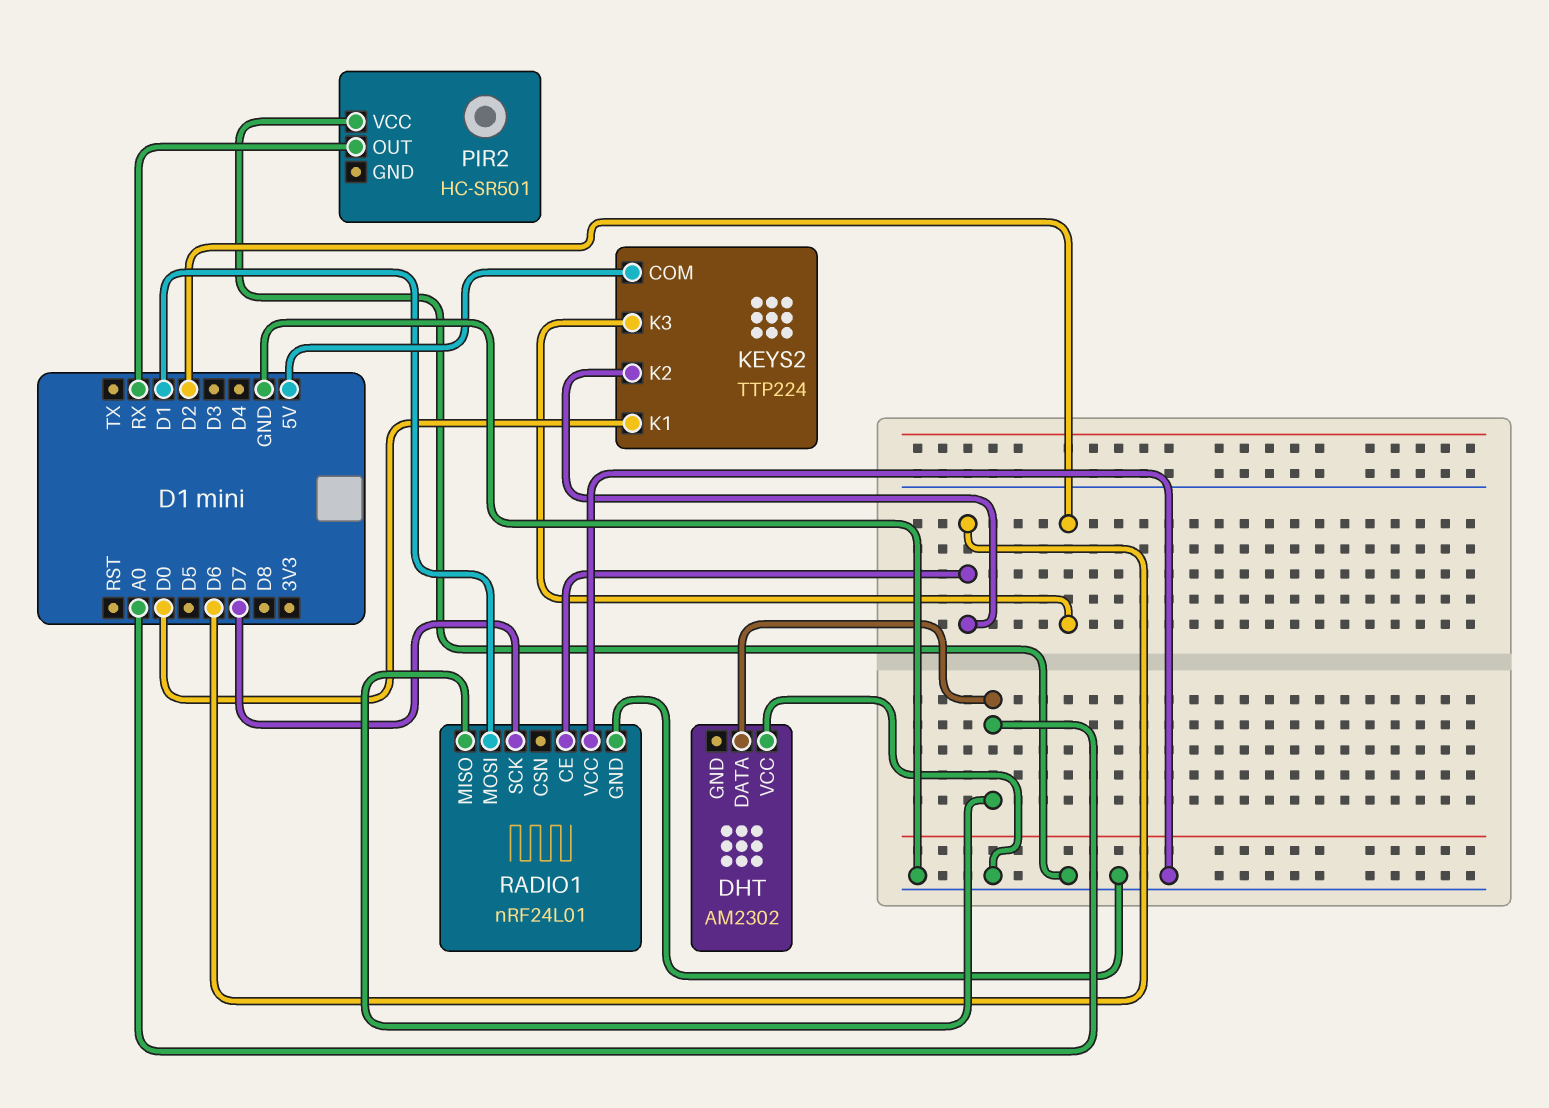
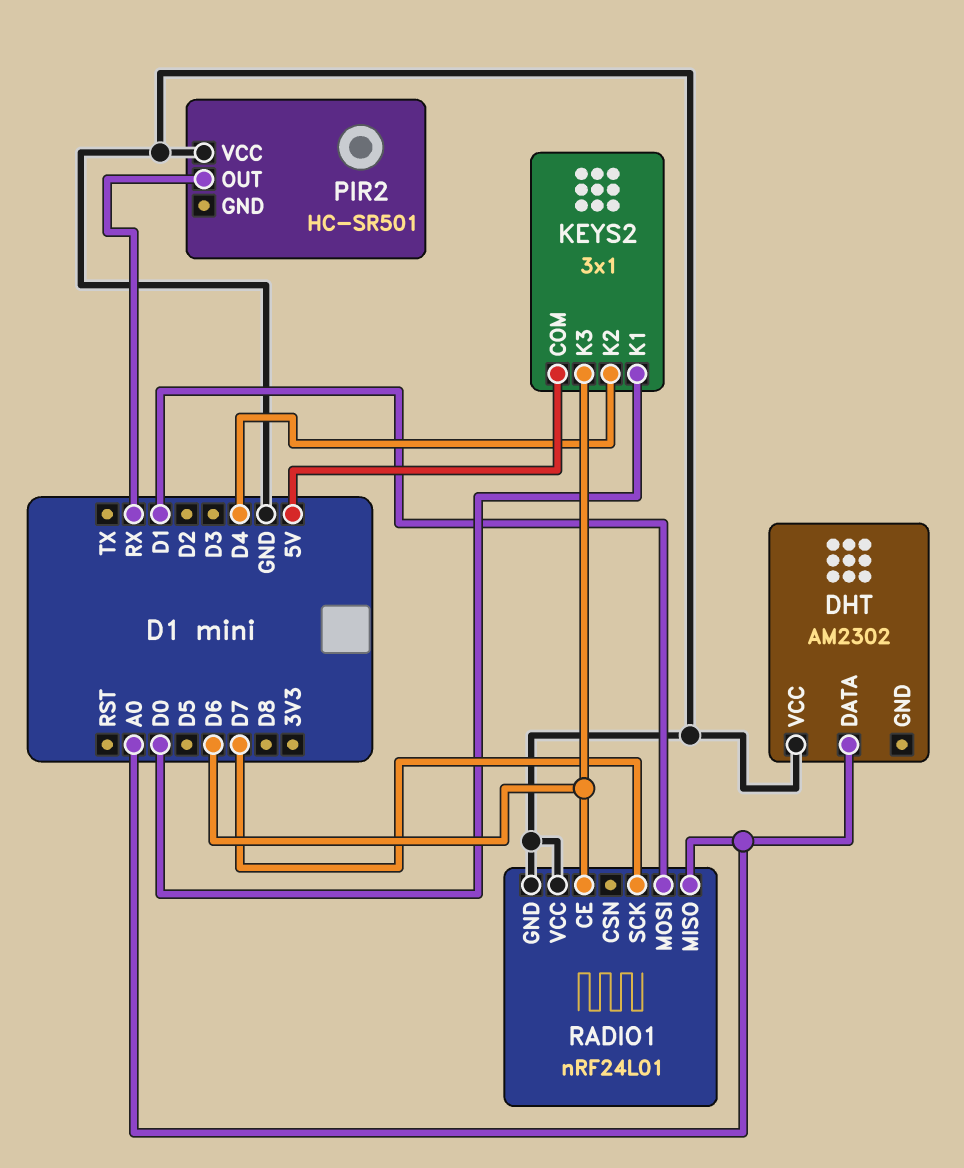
KEYS2: TTP224 -> 3x1
KEYS2 pin K2: D6 -> D4
KEYS2 pin K3: D2 -> D6

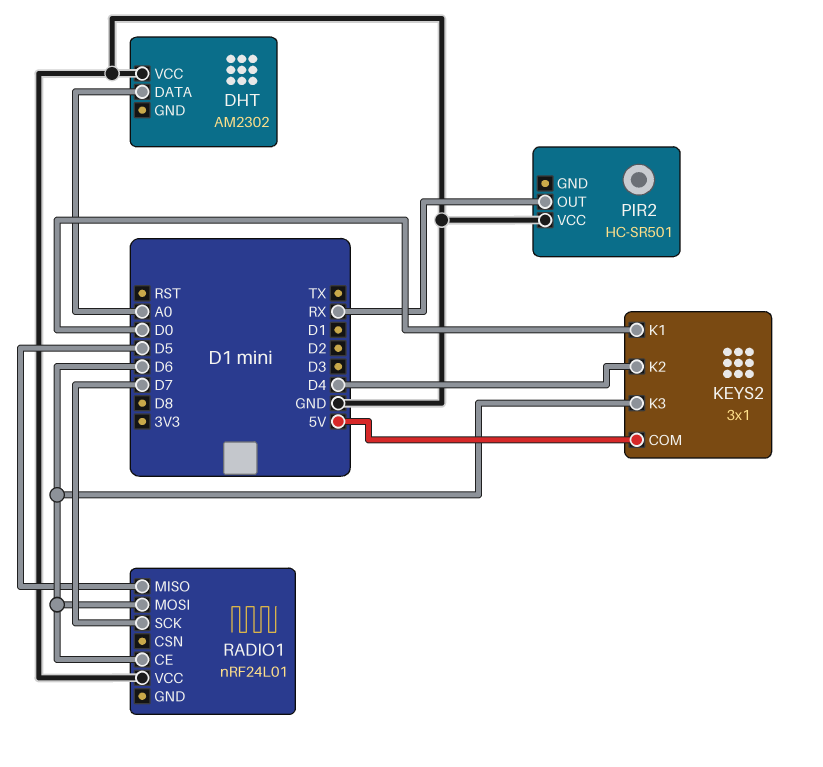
RADIO1 pin GND: GND -> none
RADIO1 pin MISO: A0 -> D5
RADIO1 pin MOSI: D1 -> D6

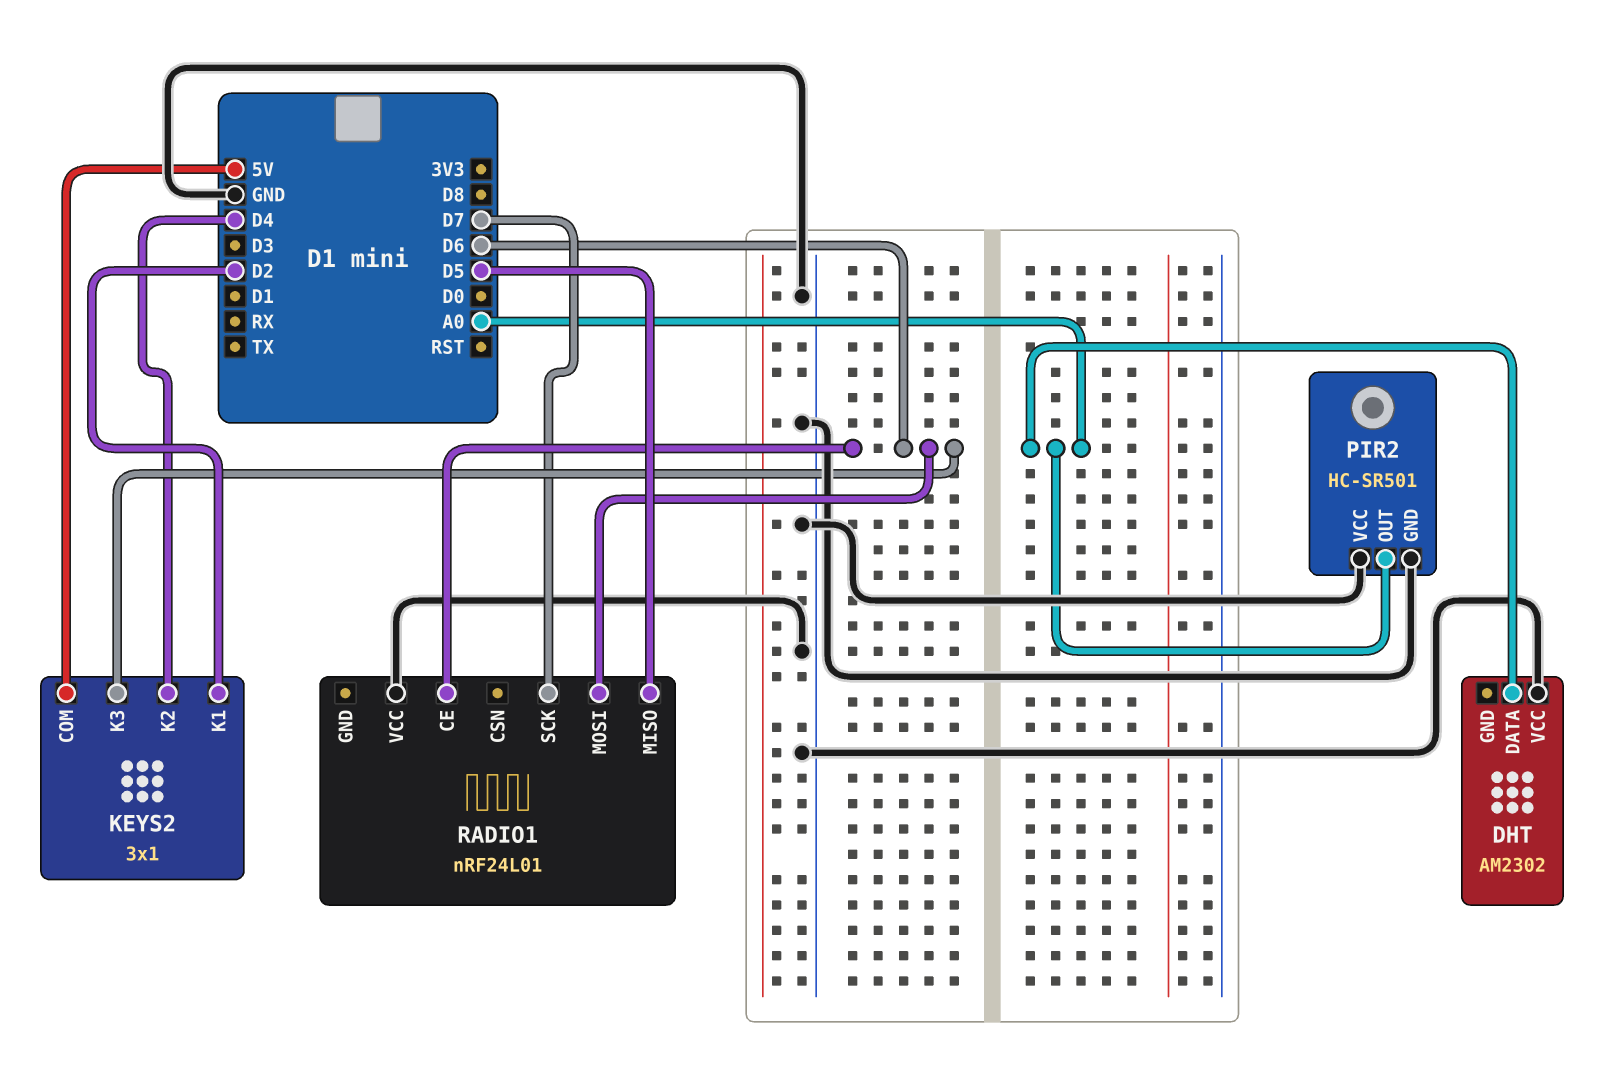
KEYS2 pin K1: D0 -> D2
PIR2 pin GND: none -> GND
PIR2 pin OUT: RX -> A0

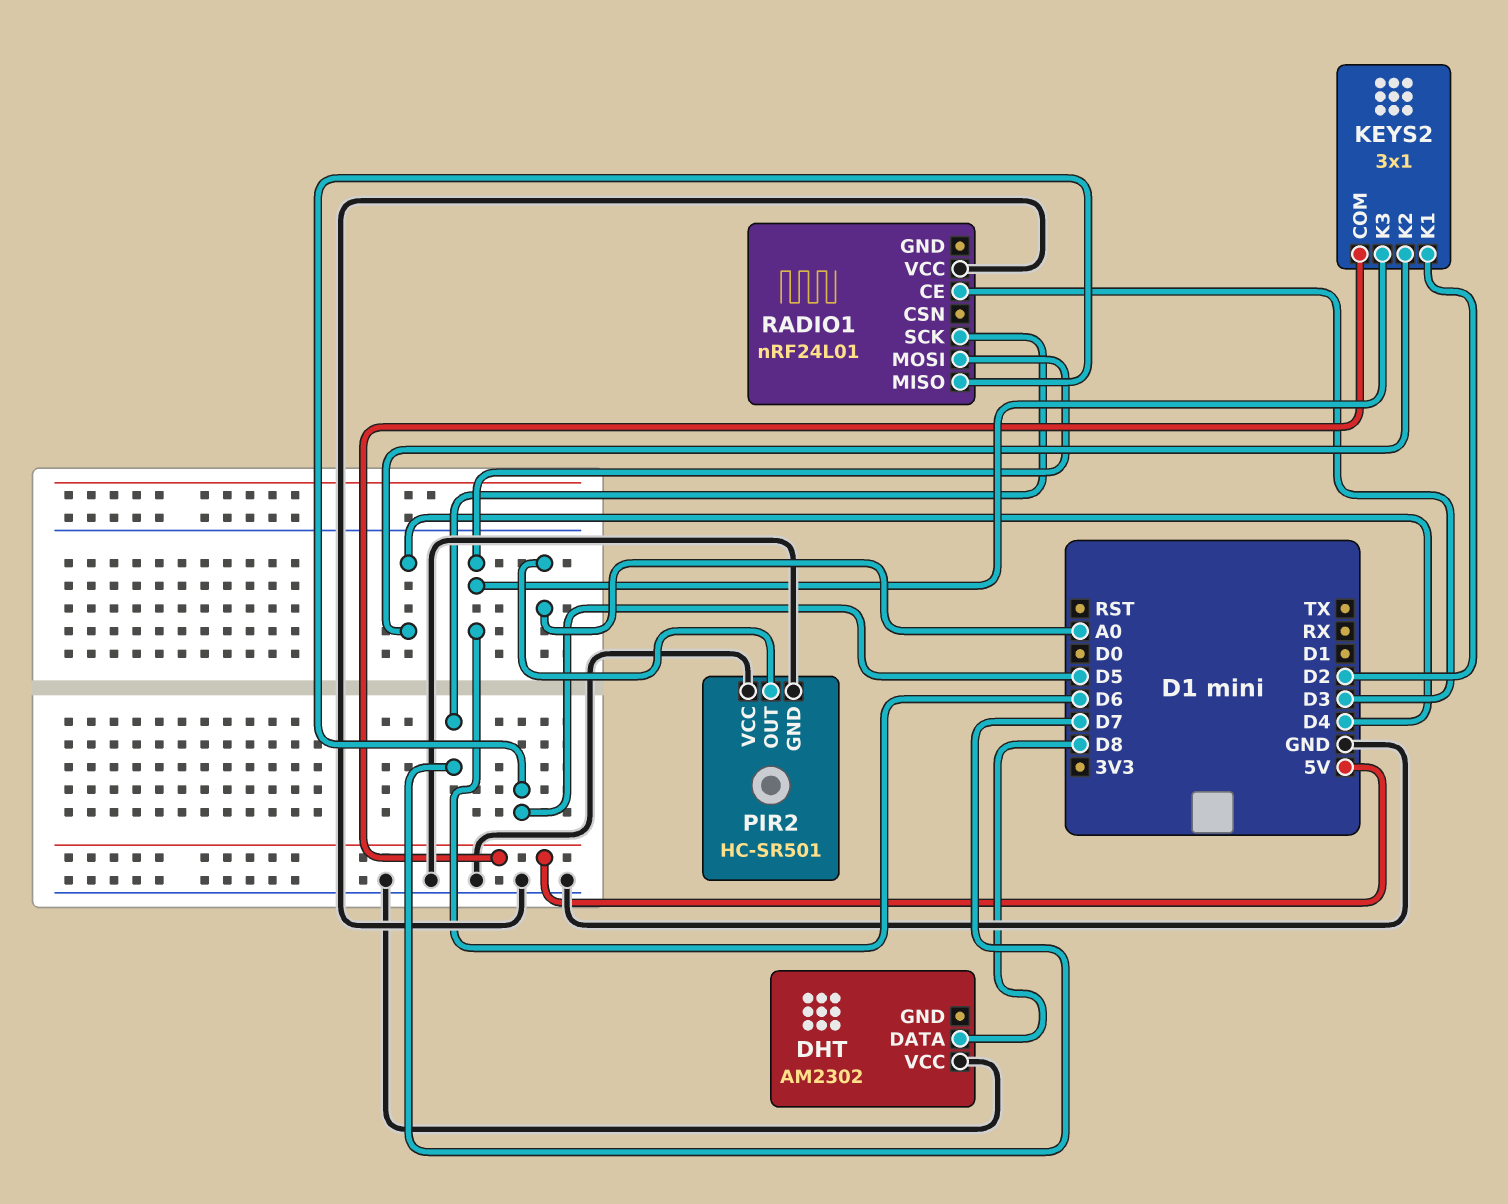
DHT pin DATA: A0 -> D8
RADIO1 pin CE: D6 -> D3

